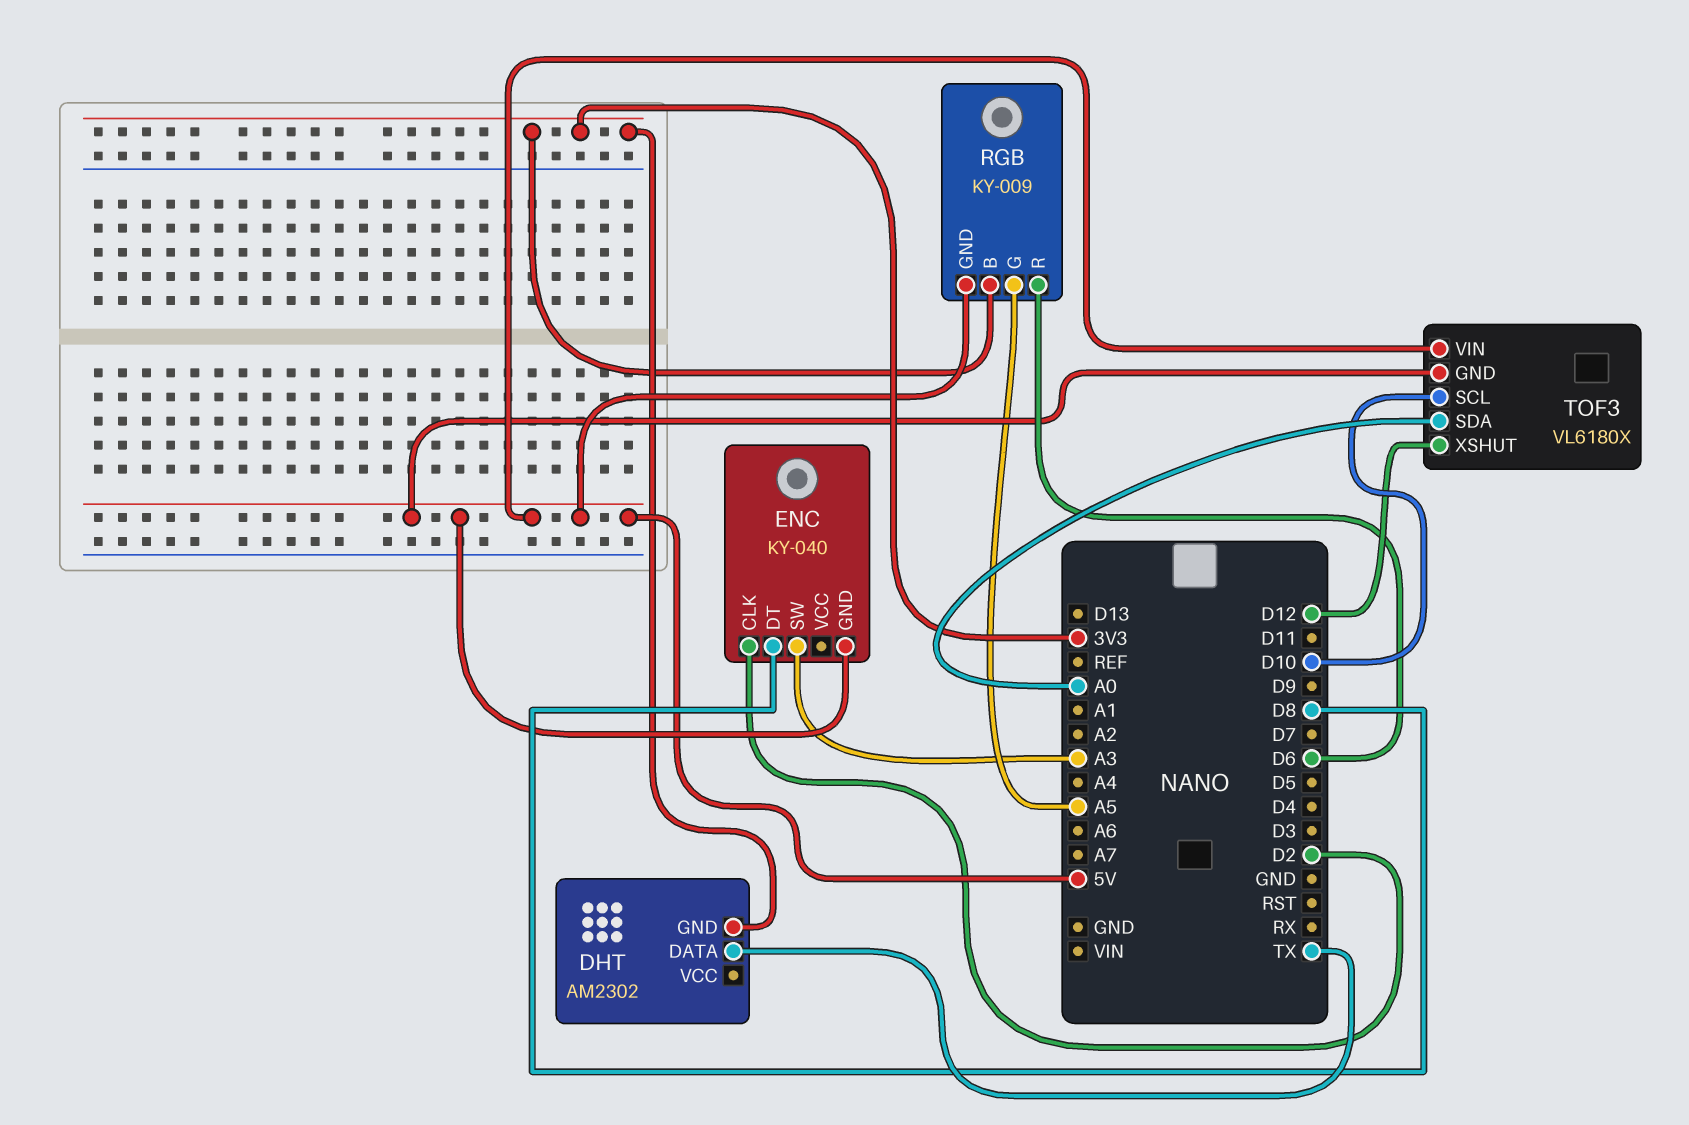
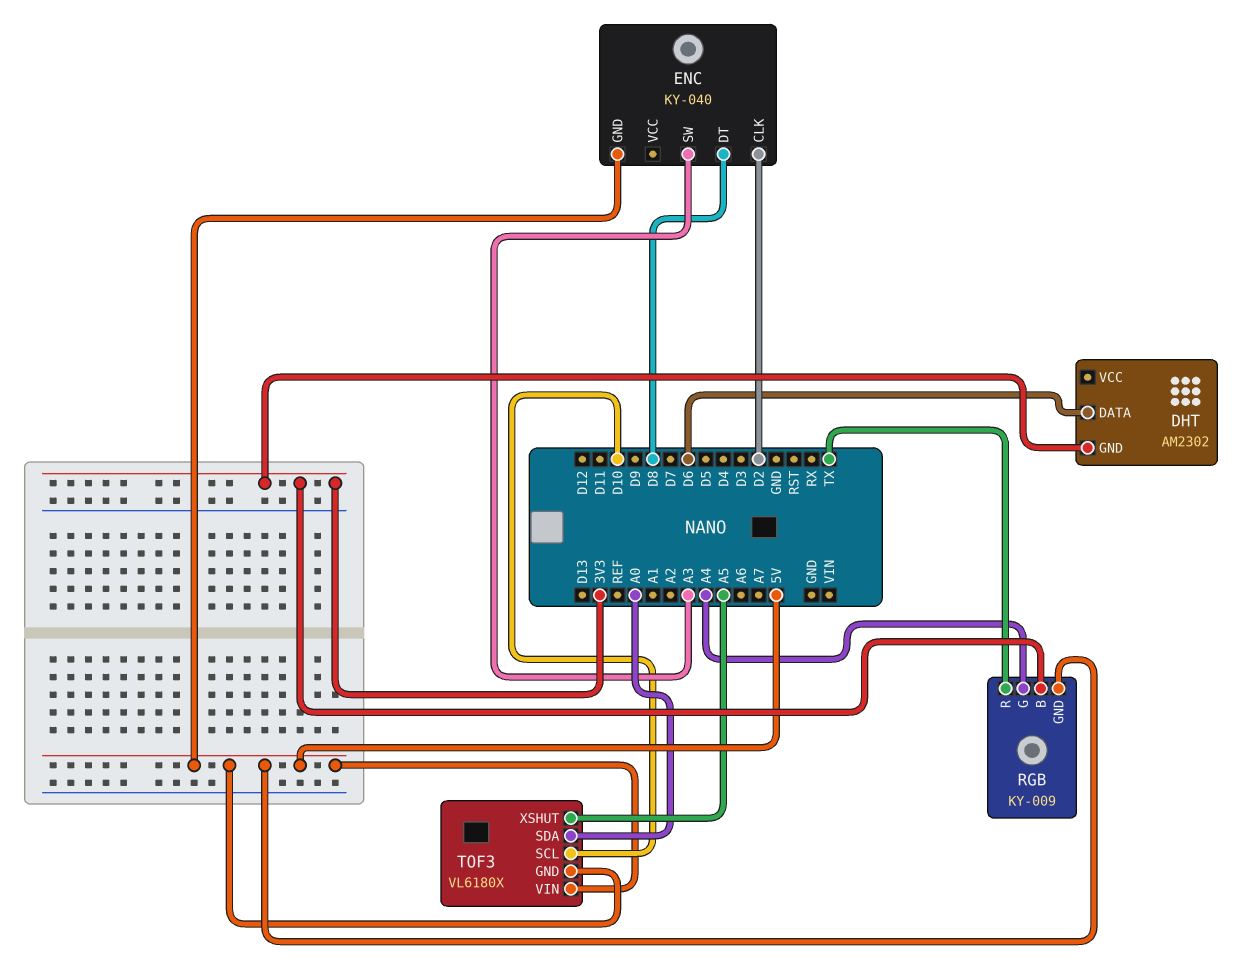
DHT pin DATA: TX -> D6
RGB pin G: A5 -> A4
RGB pin R: D6 -> TX
TOF3 pin XSHUT: D12 -> A5

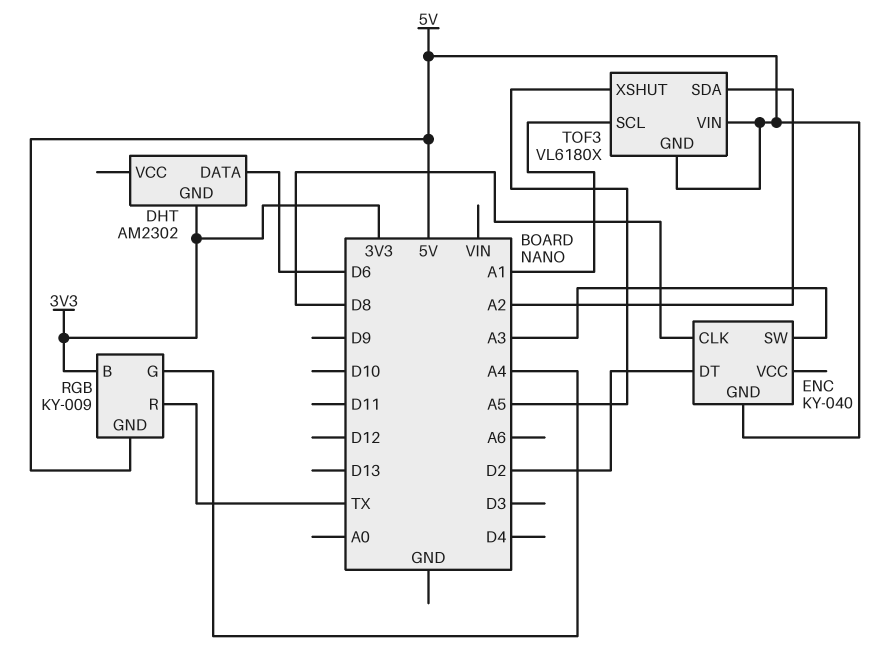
ENC pin CLK: D2 -> D8
ENC pin DT: D8 -> D2
TOF3 pin SCL: D10 -> A1
TOF3 pin SDA: A0 -> A2

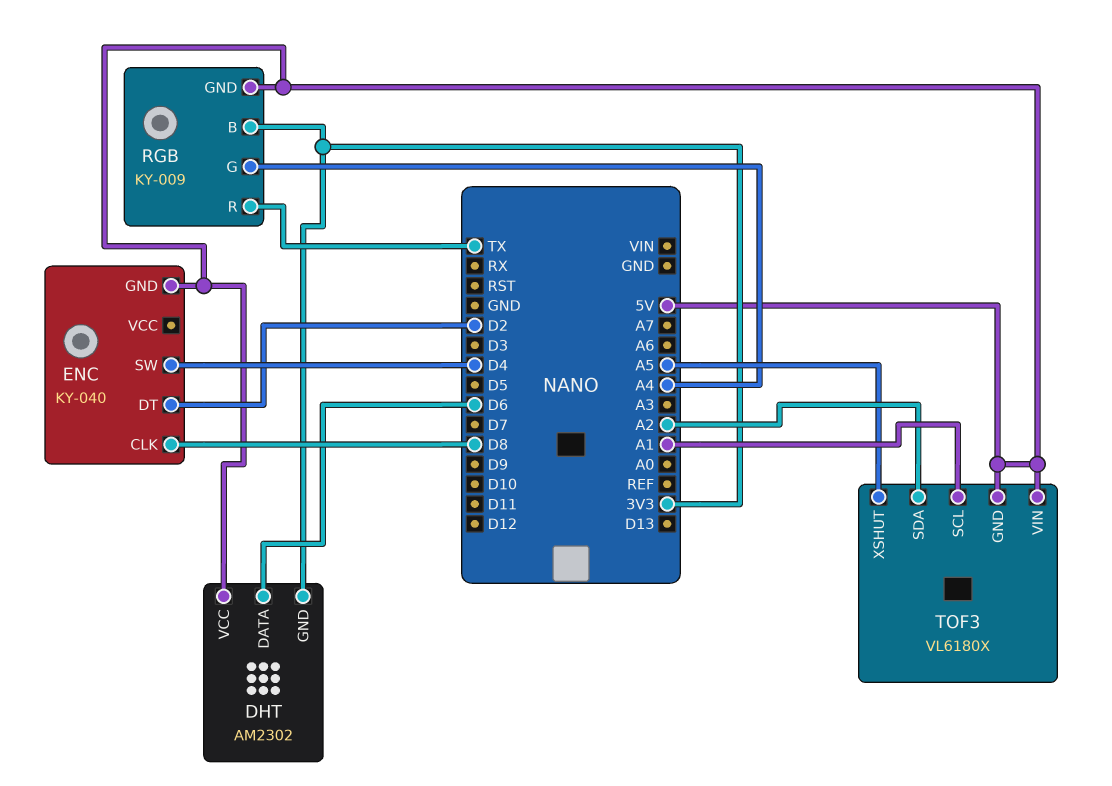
DHT pin VCC: none -> 5V
ENC pin SW: A3 -> D4

